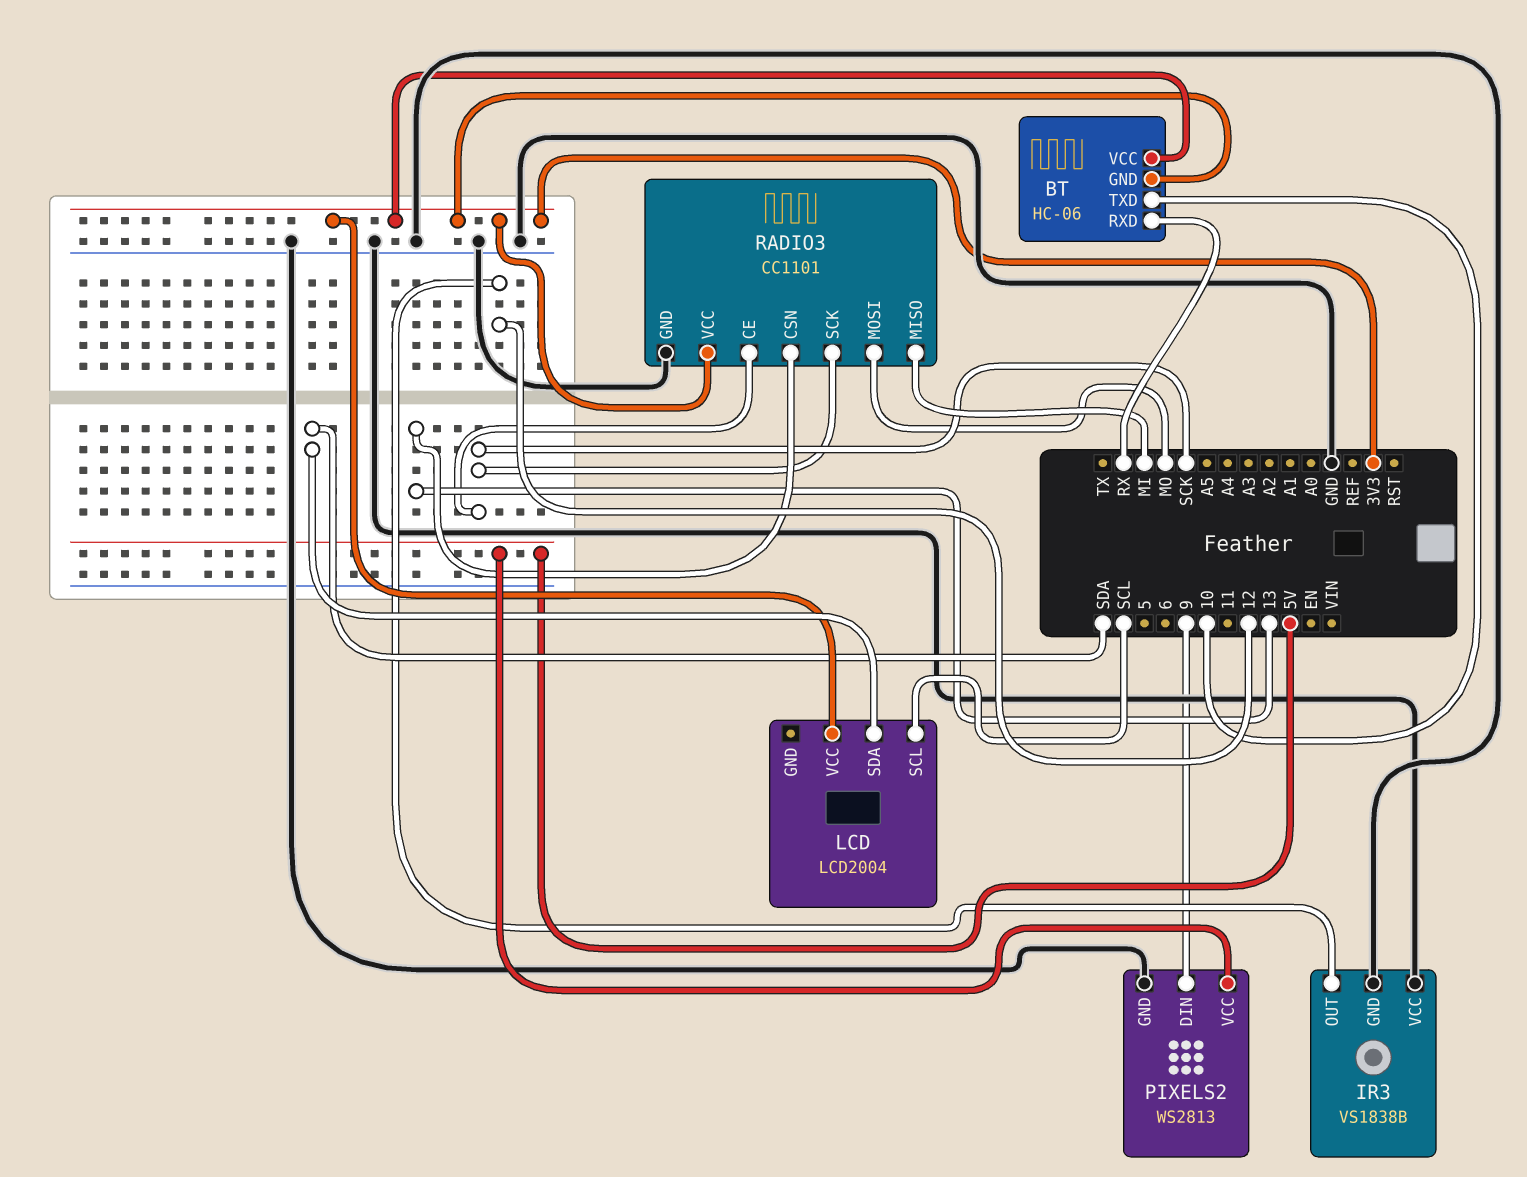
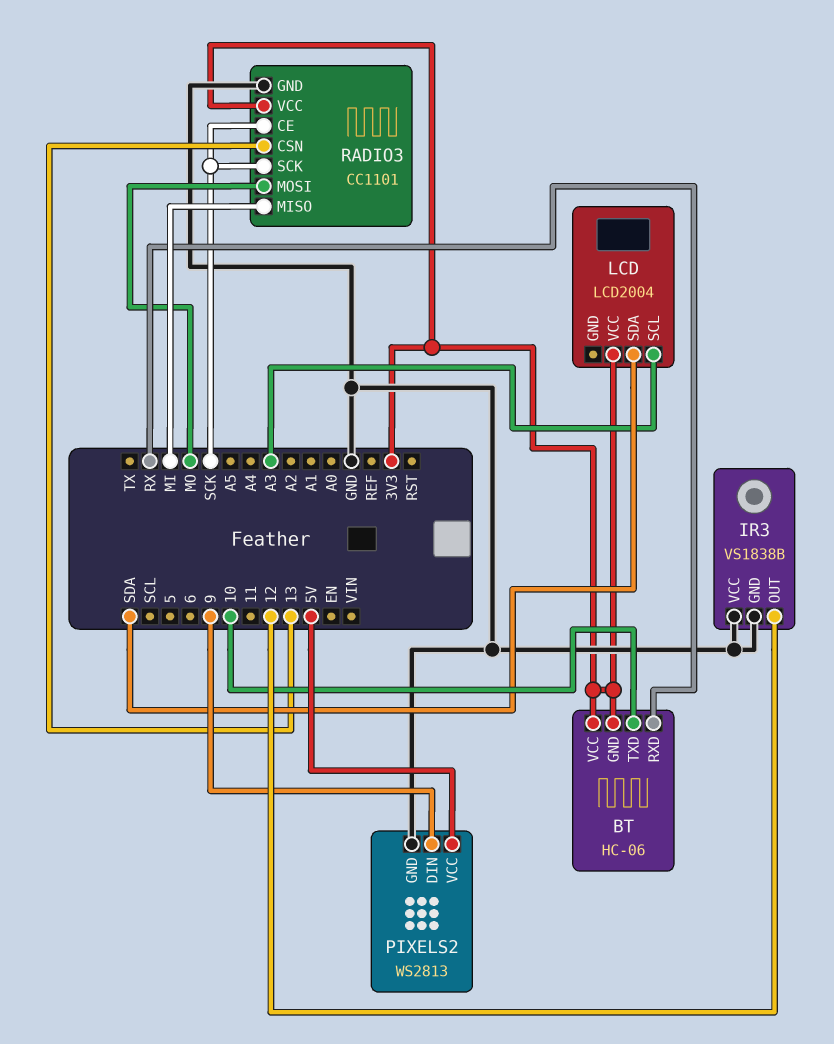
LCD pin SCL: SCL -> A3

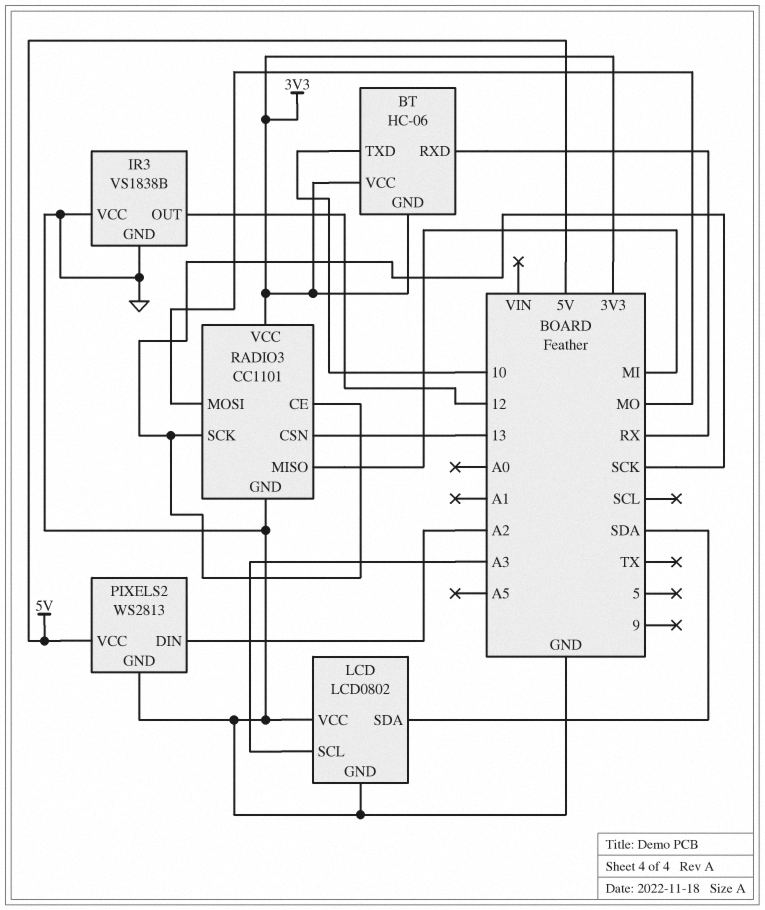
LCD: LCD2004 -> LCD0802
LCD pin GND: none -> GND
LCD pin VCC: 3V3 -> GND
PIXELS2 pin DIN: 9 -> A2

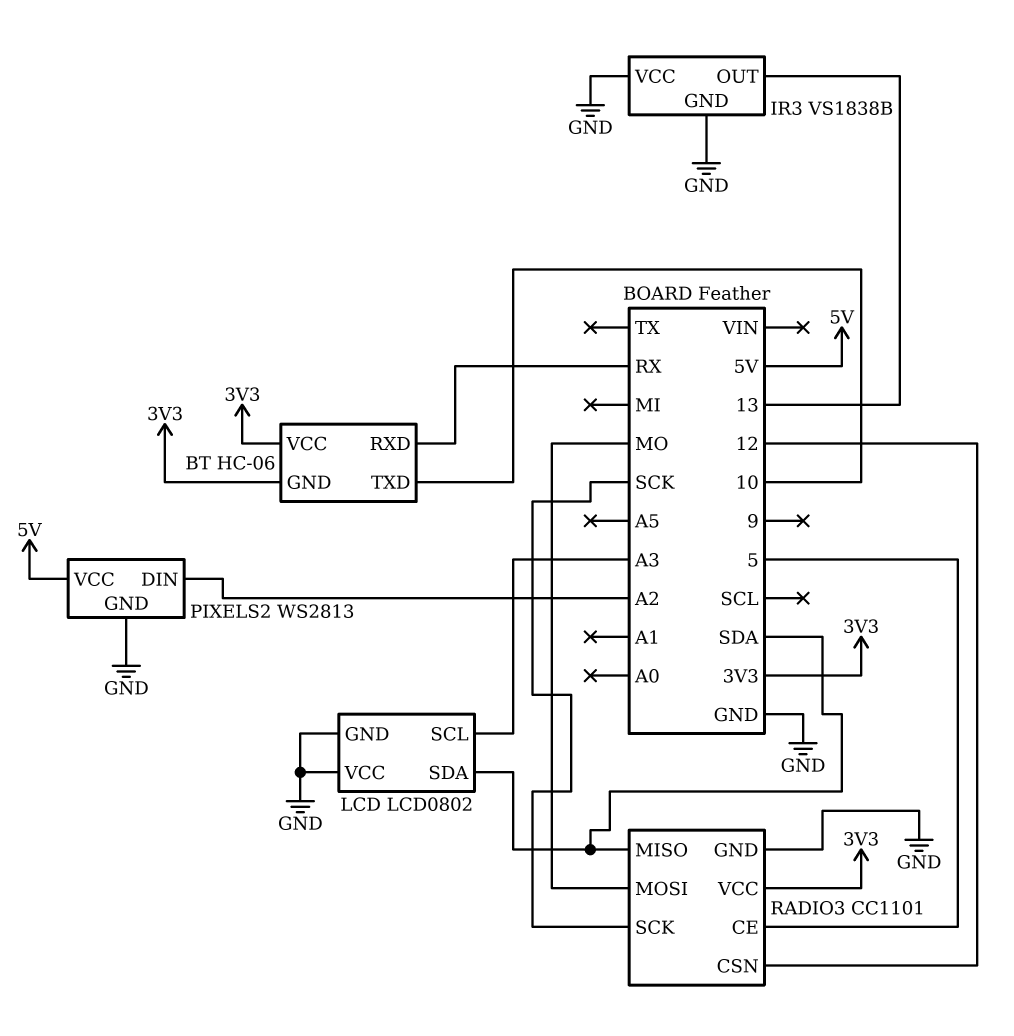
IR3 pin OUT: 12 -> 13
RADIO3 pin CE: SCK -> 5
RADIO3 pin CSN: 13 -> 12
RADIO3 pin MISO: MI -> SDA

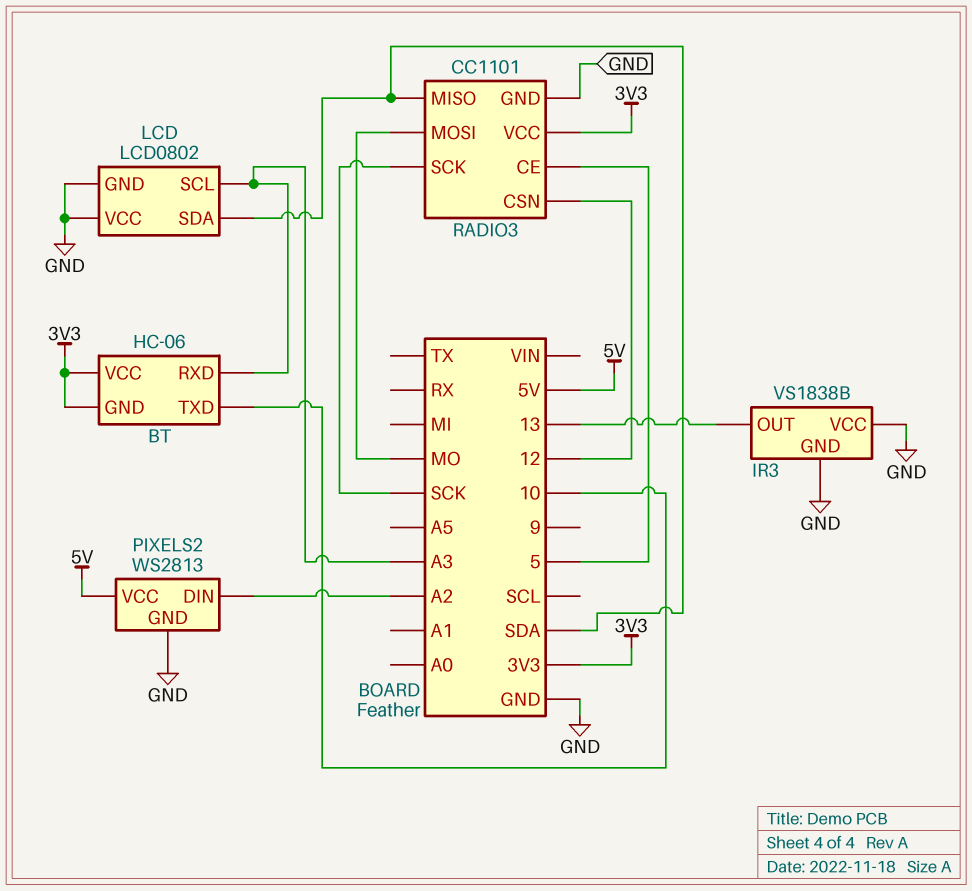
BT pin RXD: RX -> A3

